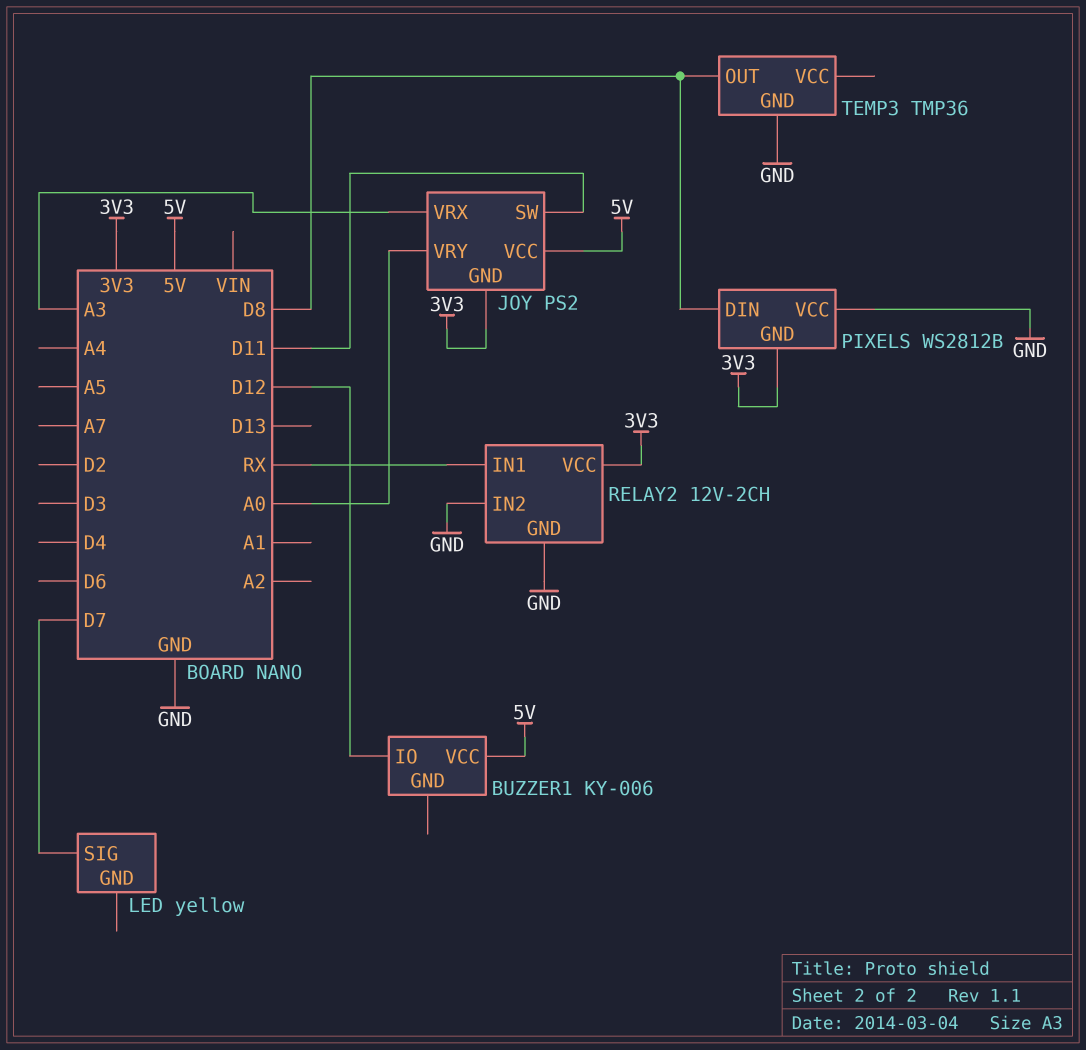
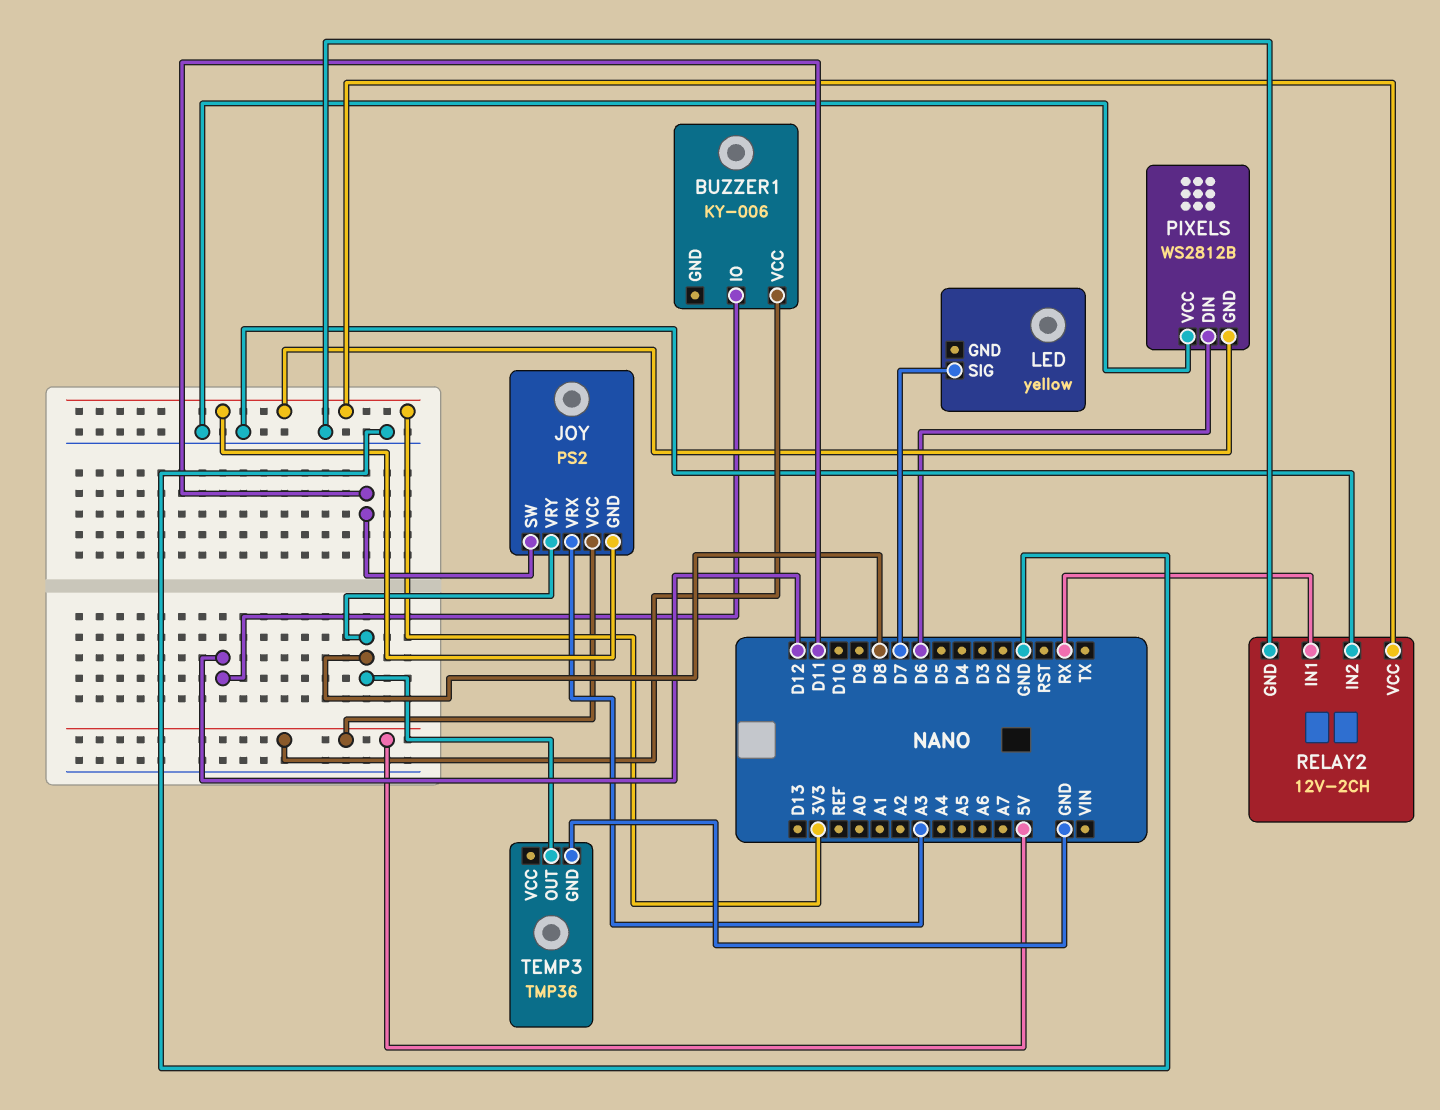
JOY pin VRY: A0 -> D8
PIXELS pin DIN: D8 -> D6

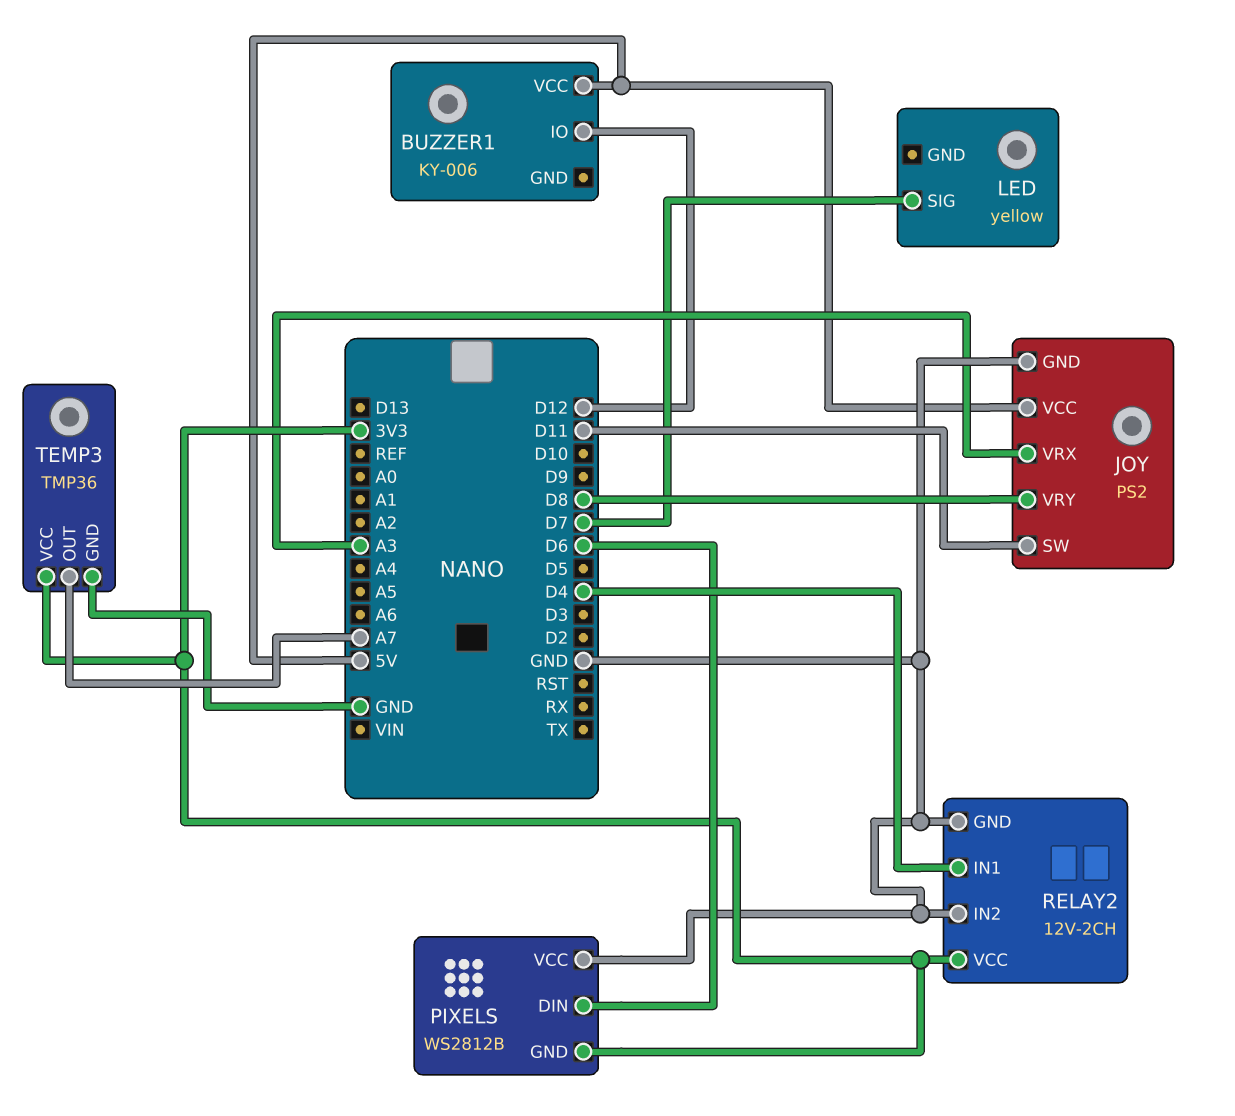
JOY pin GND: 3V3 -> GND
RELAY2 pin IN1: RX -> D4
TEMP3 pin OUT: D8 -> A7
TEMP3 pin VCC: none -> 3V3

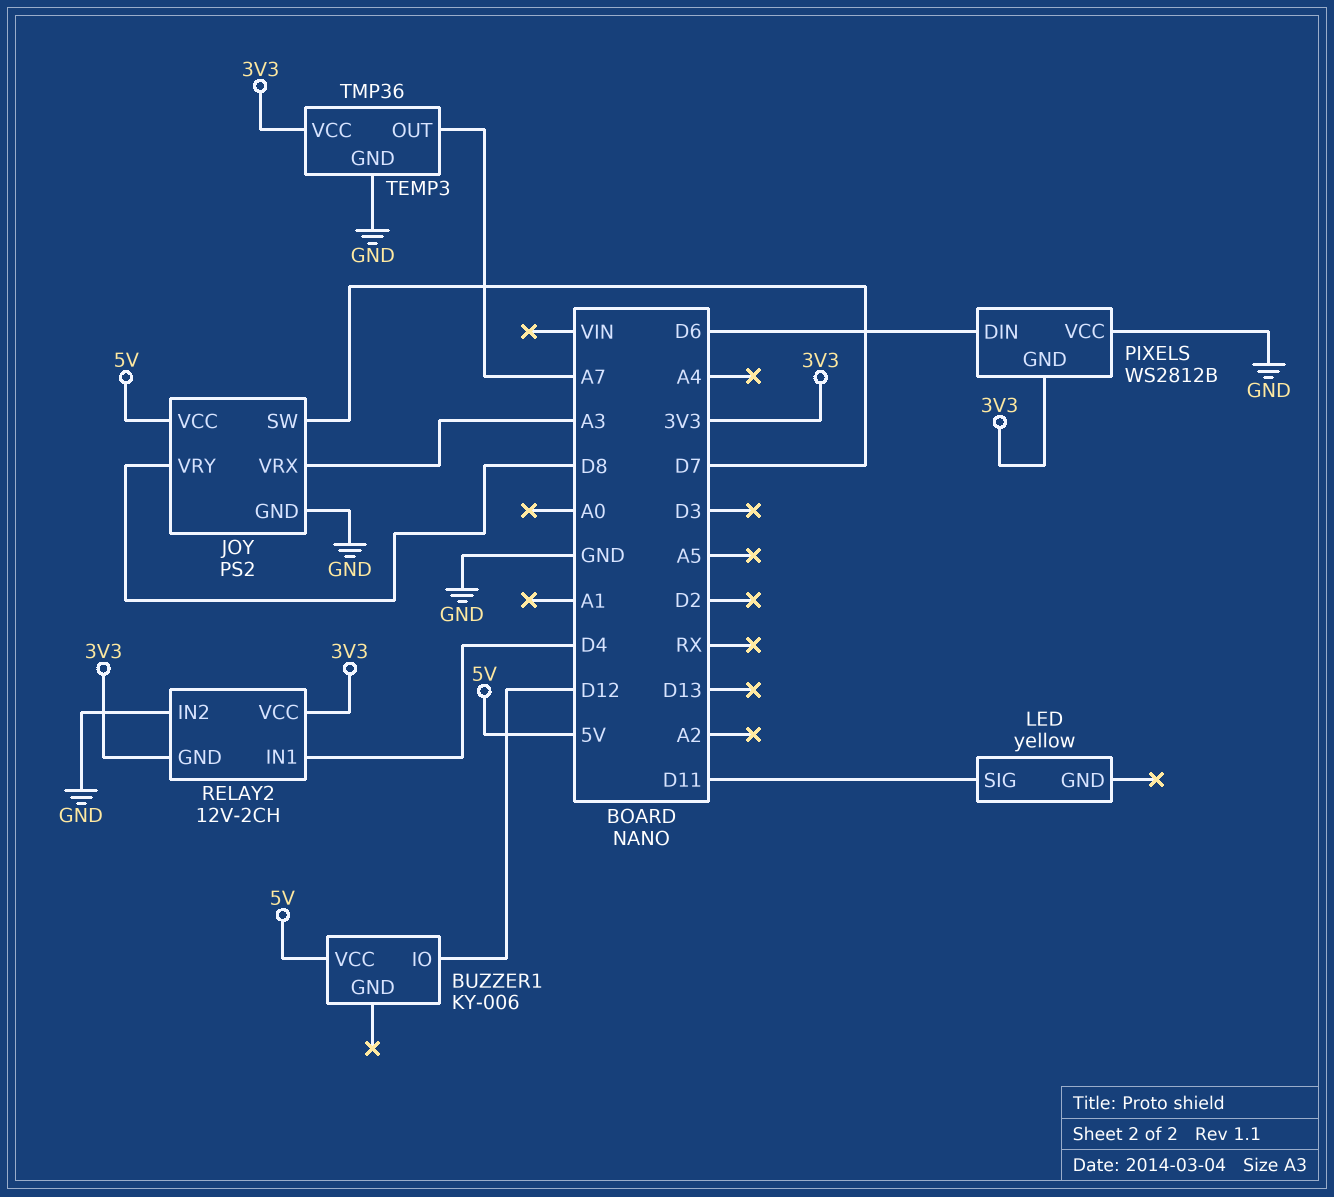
JOY pin SW: D11 -> D7
LED pin SIG: D7 -> D11
RELAY2 pin GND: GND -> 3V3

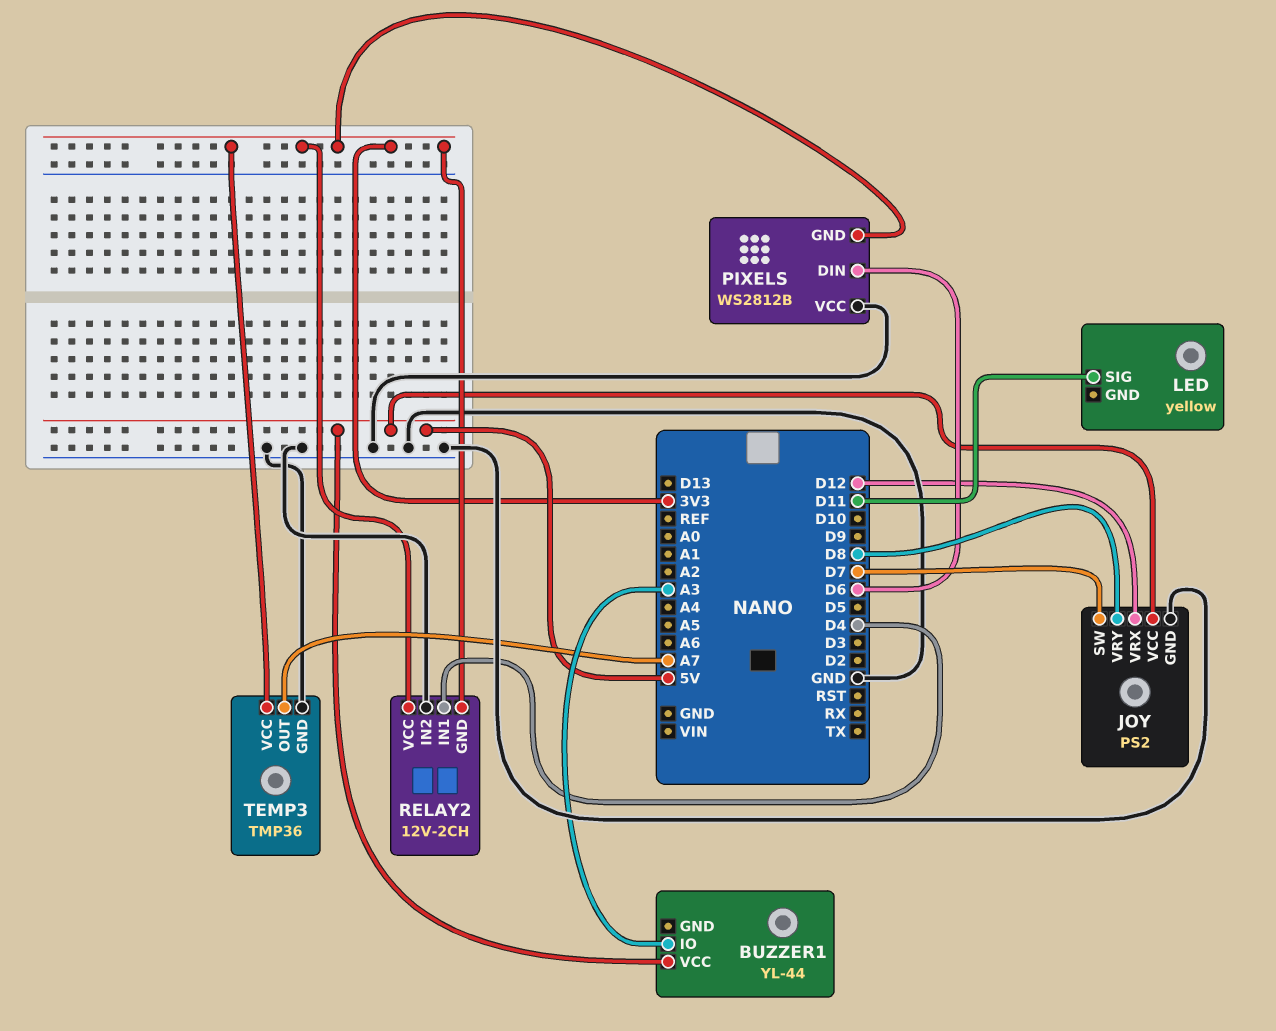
BUZZER1: KY-006 -> YL-44
BUZZER1 pin IO: D12 -> A3
JOY pin VRX: A3 -> D12

